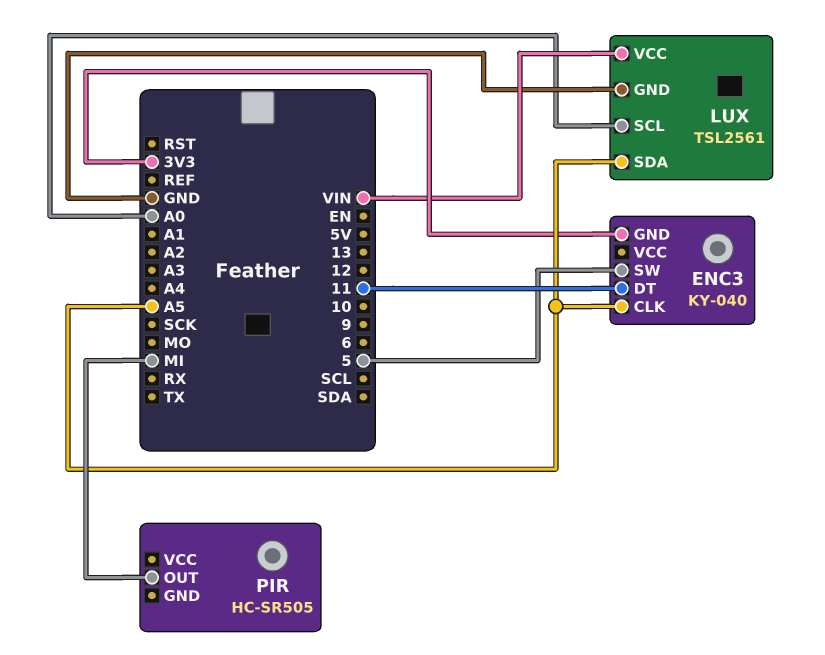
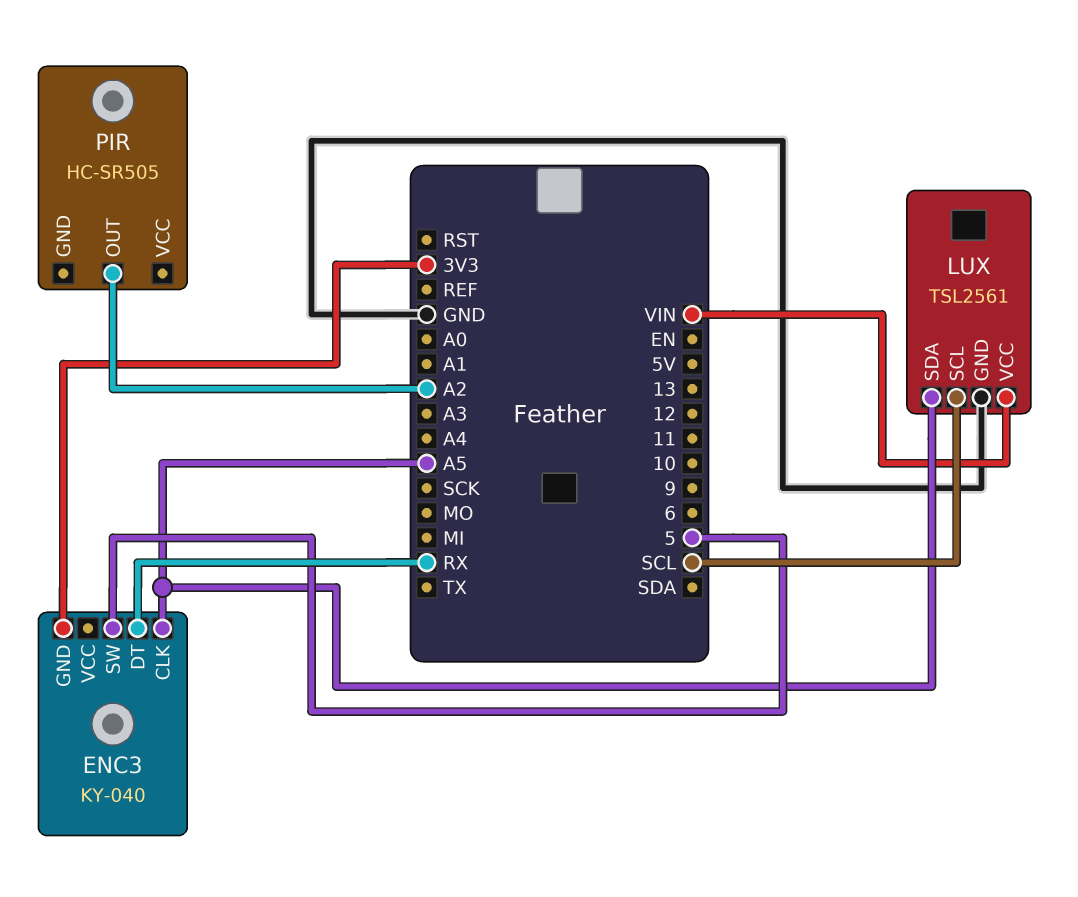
ENC3 pin DT: 11 -> RX
LUX pin SCL: A0 -> SCL
PIR pin OUT: MI -> A2

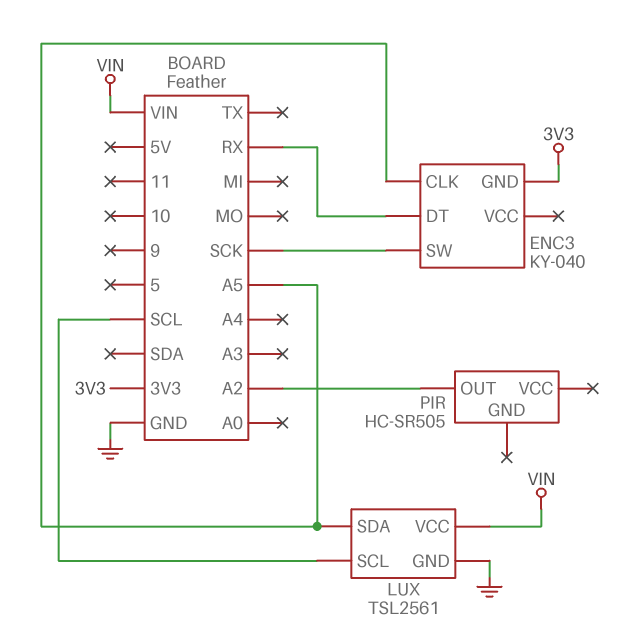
ENC3 pin SW: 5 -> SCK

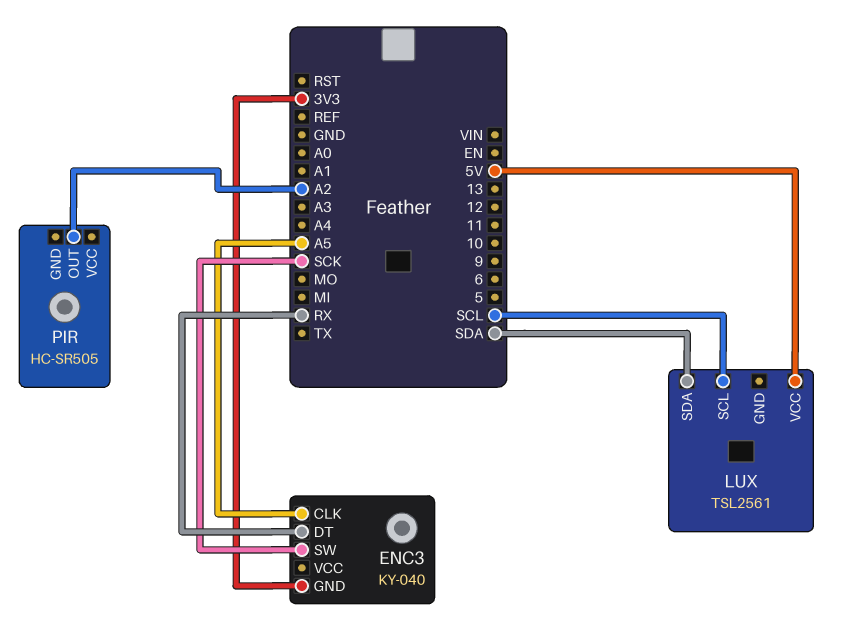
LUX pin GND: GND -> none
LUX pin SDA: A5 -> SDA
LUX pin VCC: VIN -> 5V

